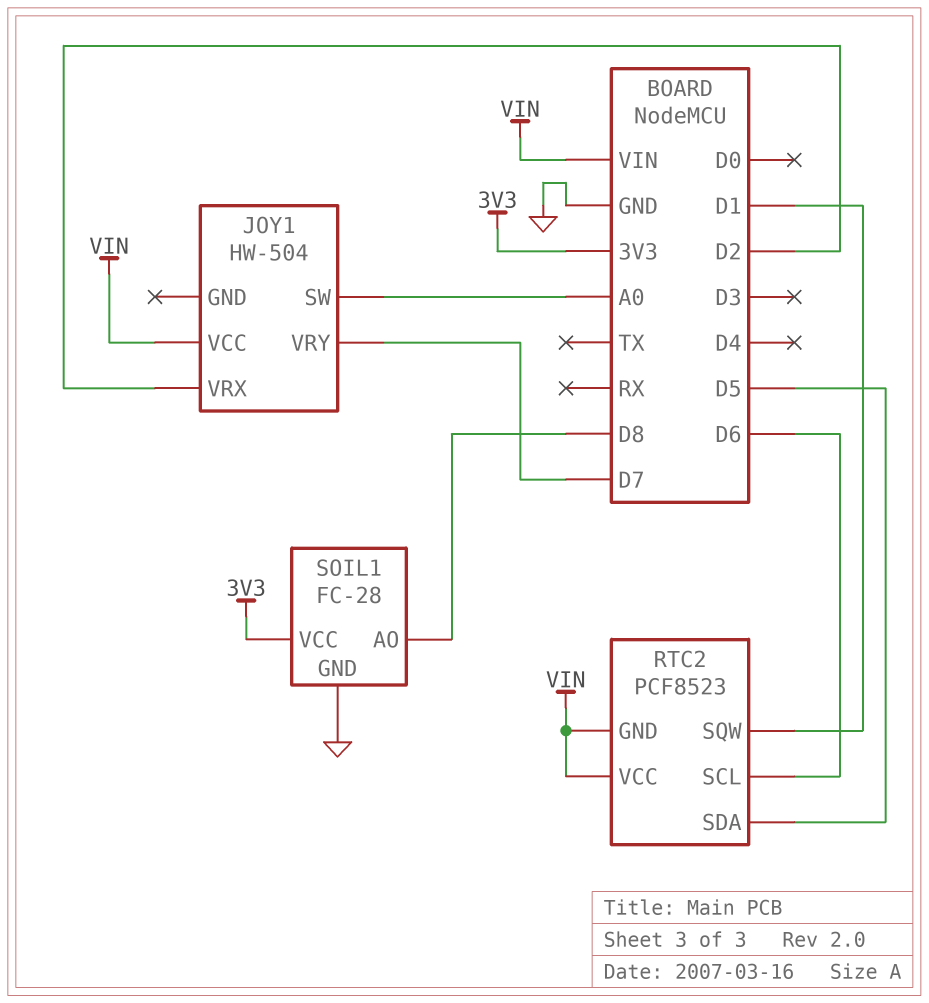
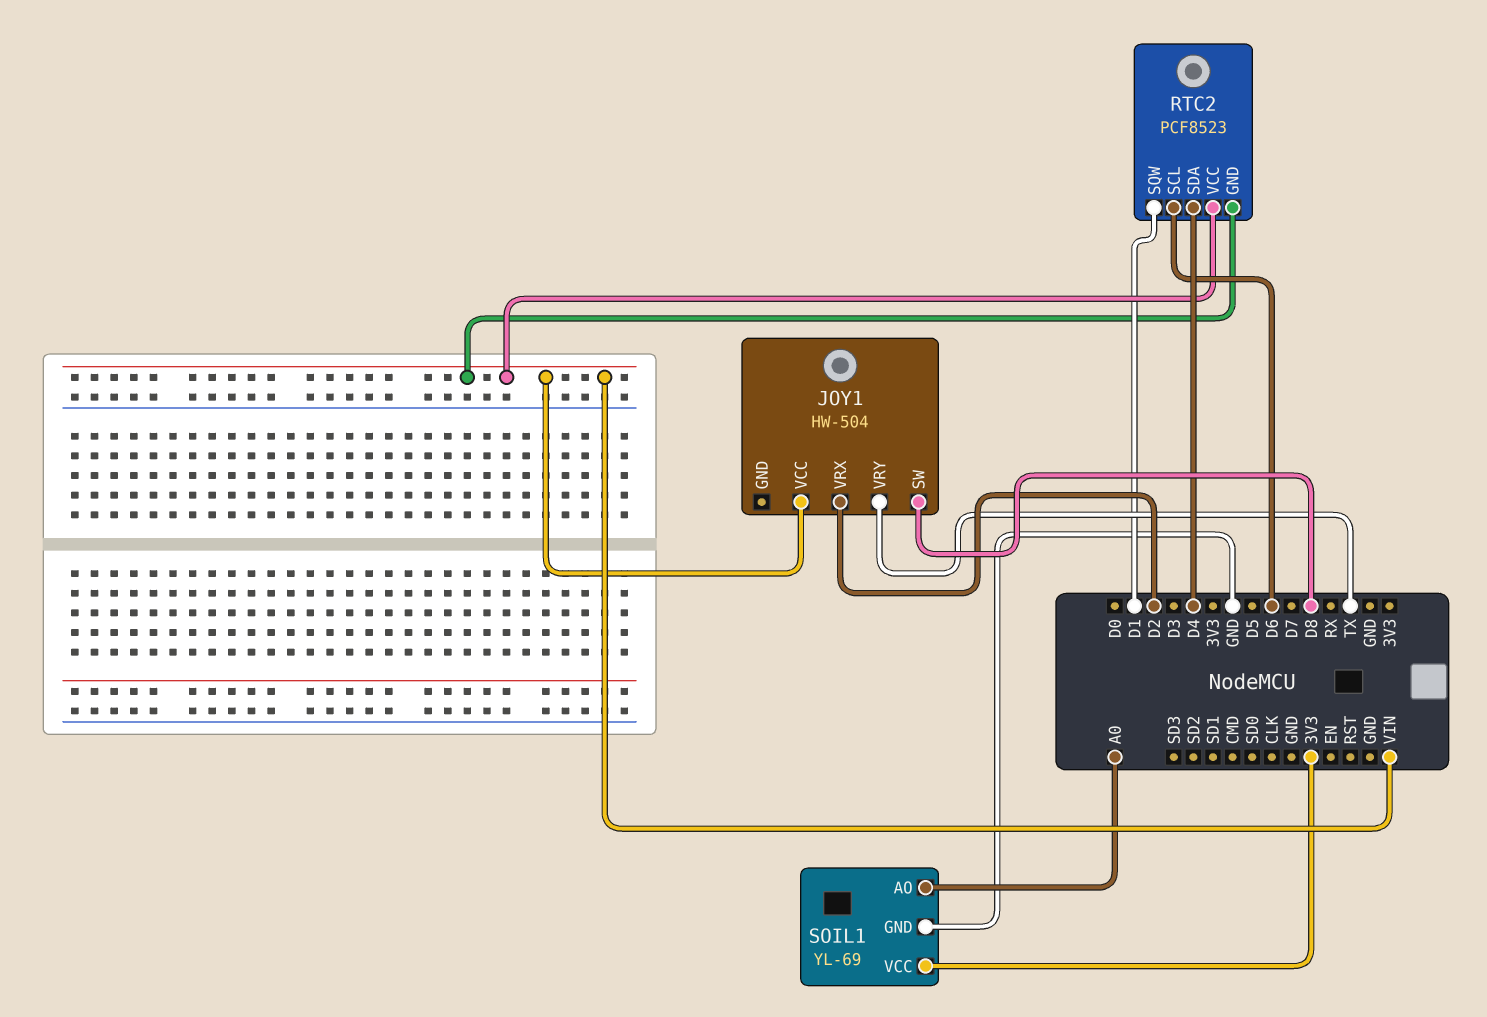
JOY1 pin SW: A0 -> D8
JOY1 pin VRY: D7 -> TX
RTC2 pin SDA: D5 -> D4
SOIL1: FC-28 -> YL-69
SOIL1 pin AO: D8 -> A0

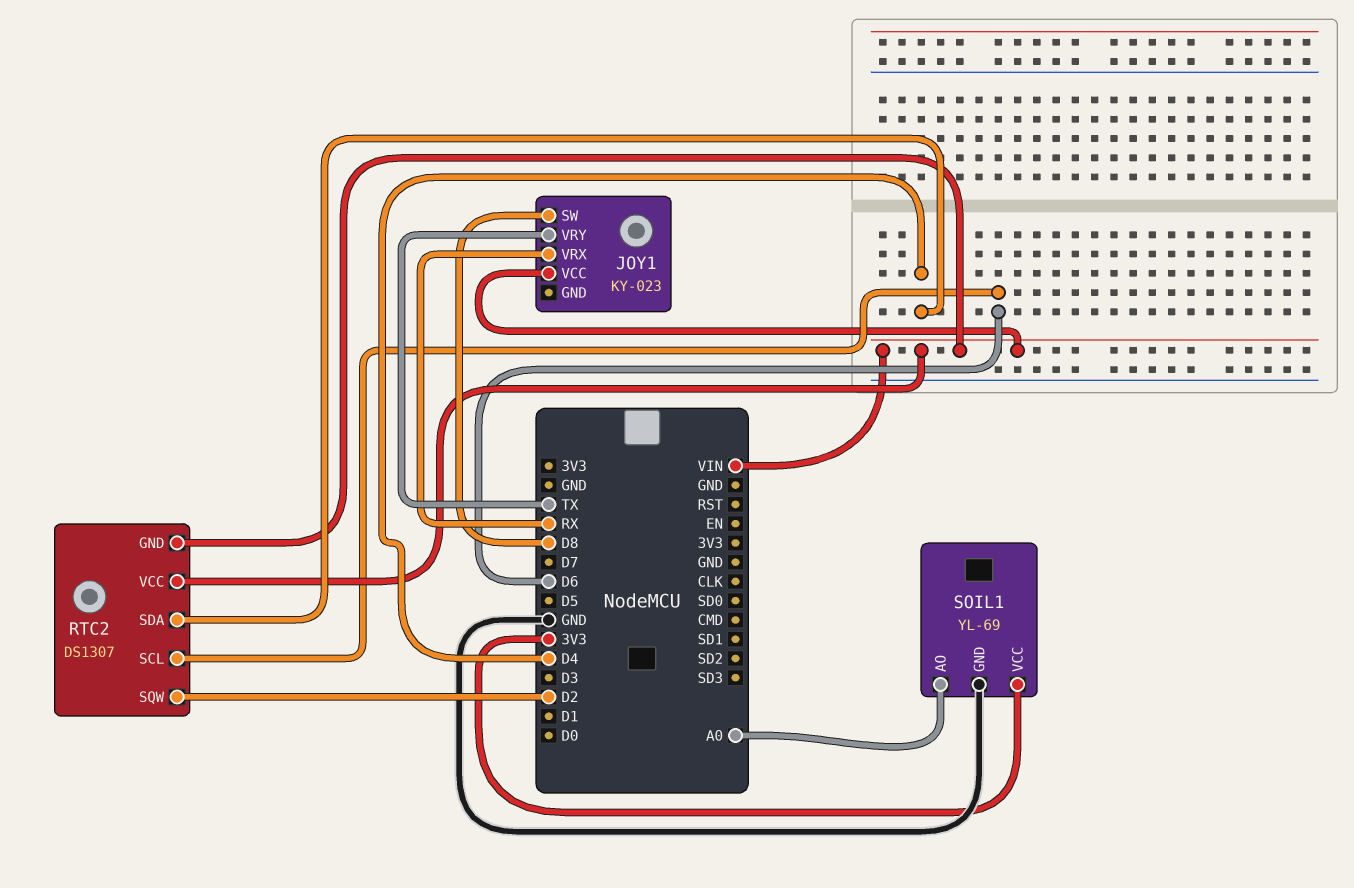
JOY1: HW-504 -> KY-023
JOY1 pin VRX: D2 -> RX
RTC2: PCF8523 -> DS1307
RTC2 pin SQW: D1 -> D2

